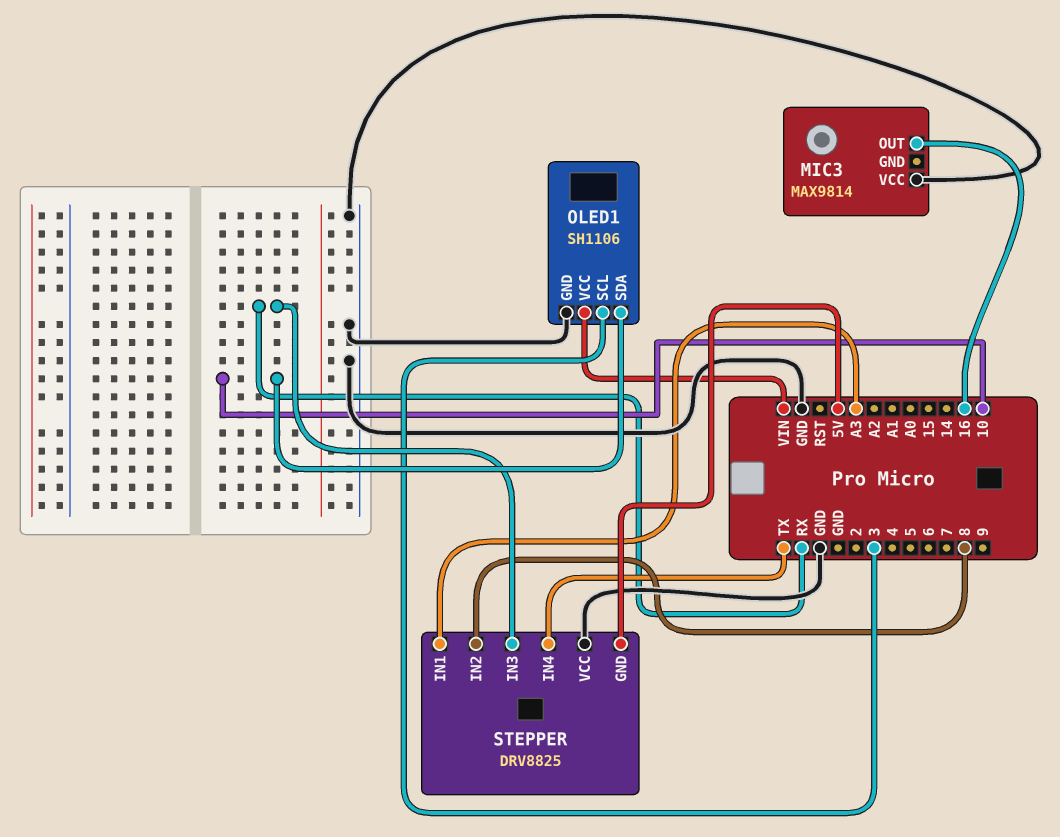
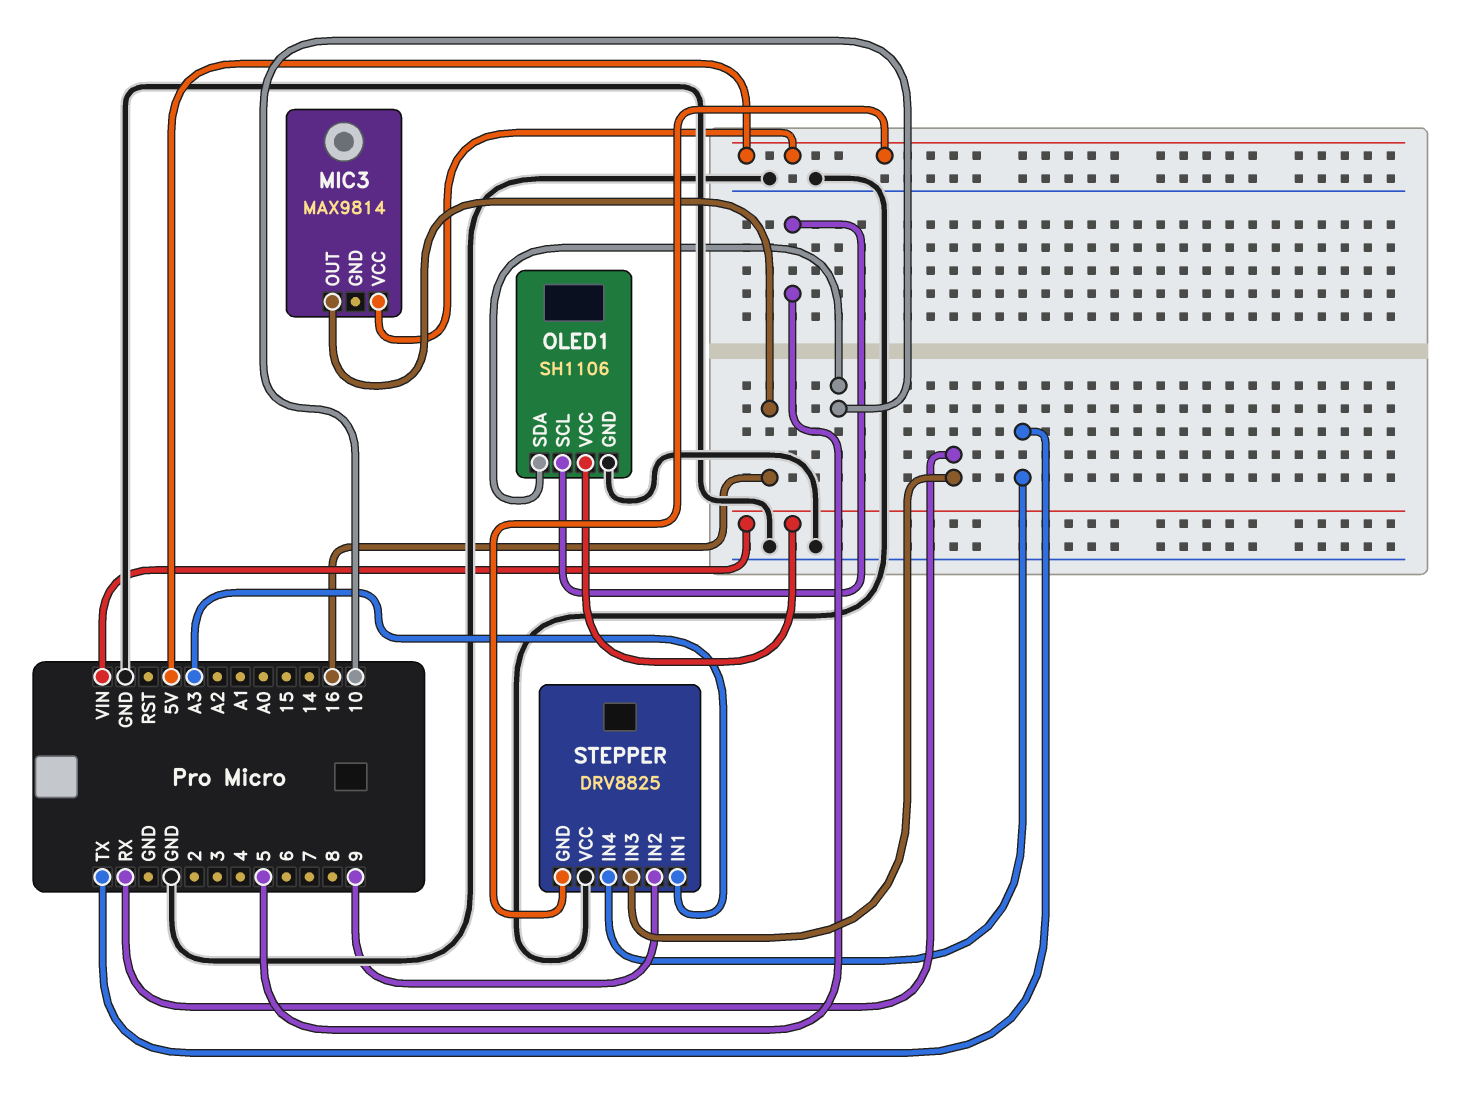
MIC3 pin VCC: GND -> 5V
OLED1 pin SCL: 3 -> 5
STEPPER pin IN2: 8 -> 9

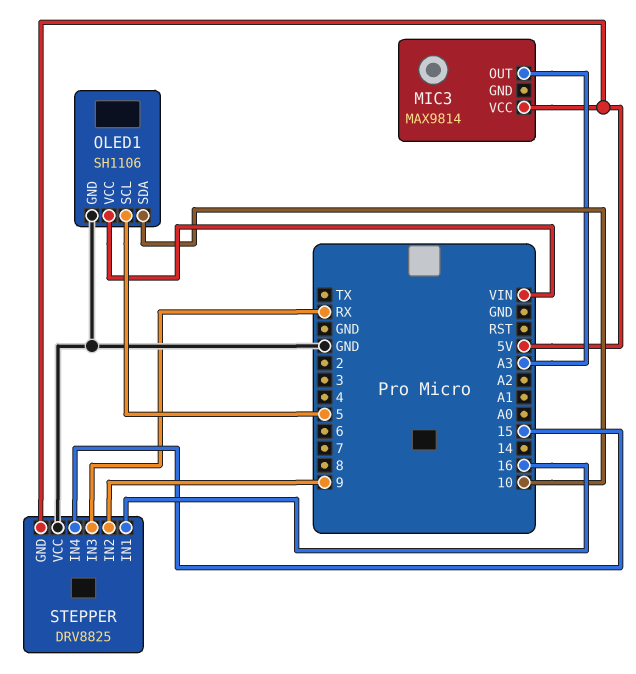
MIC3 pin OUT: 16 -> A3
STEPPER pin IN1: A3 -> 16
STEPPER pin IN4: TX -> 15

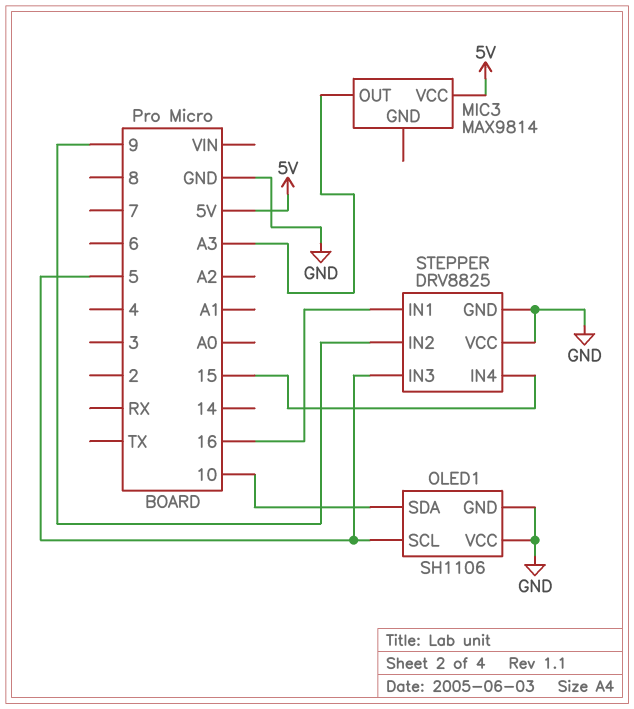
OLED1 pin VCC: VIN -> GND
STEPPER pin GND: 5V -> GND
STEPPER pin IN3: RX -> 5

